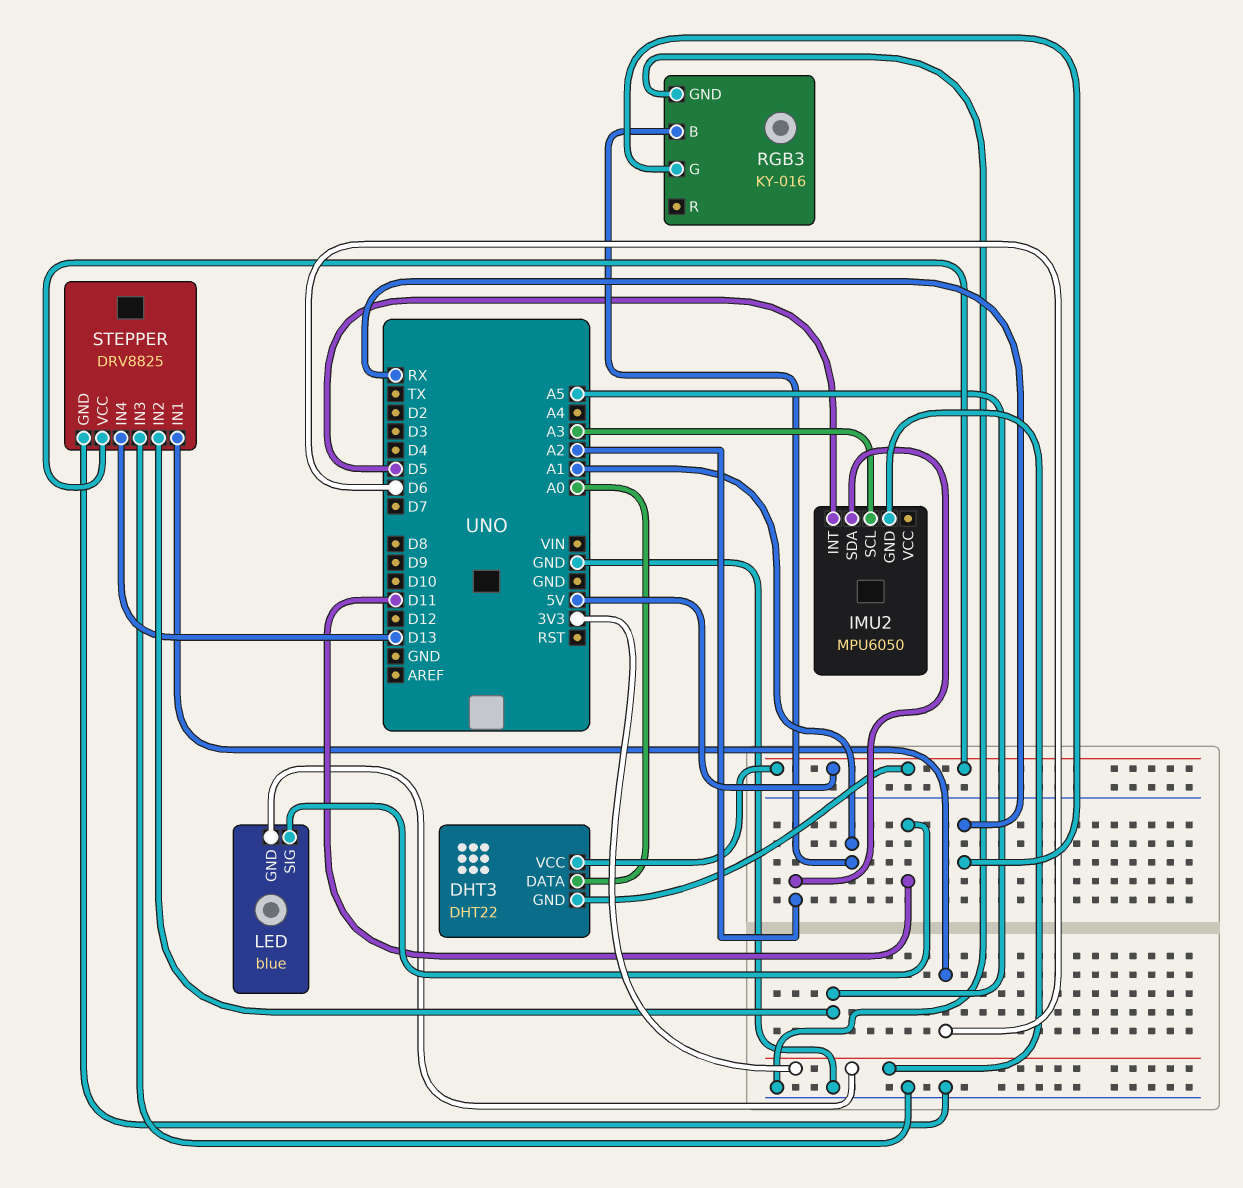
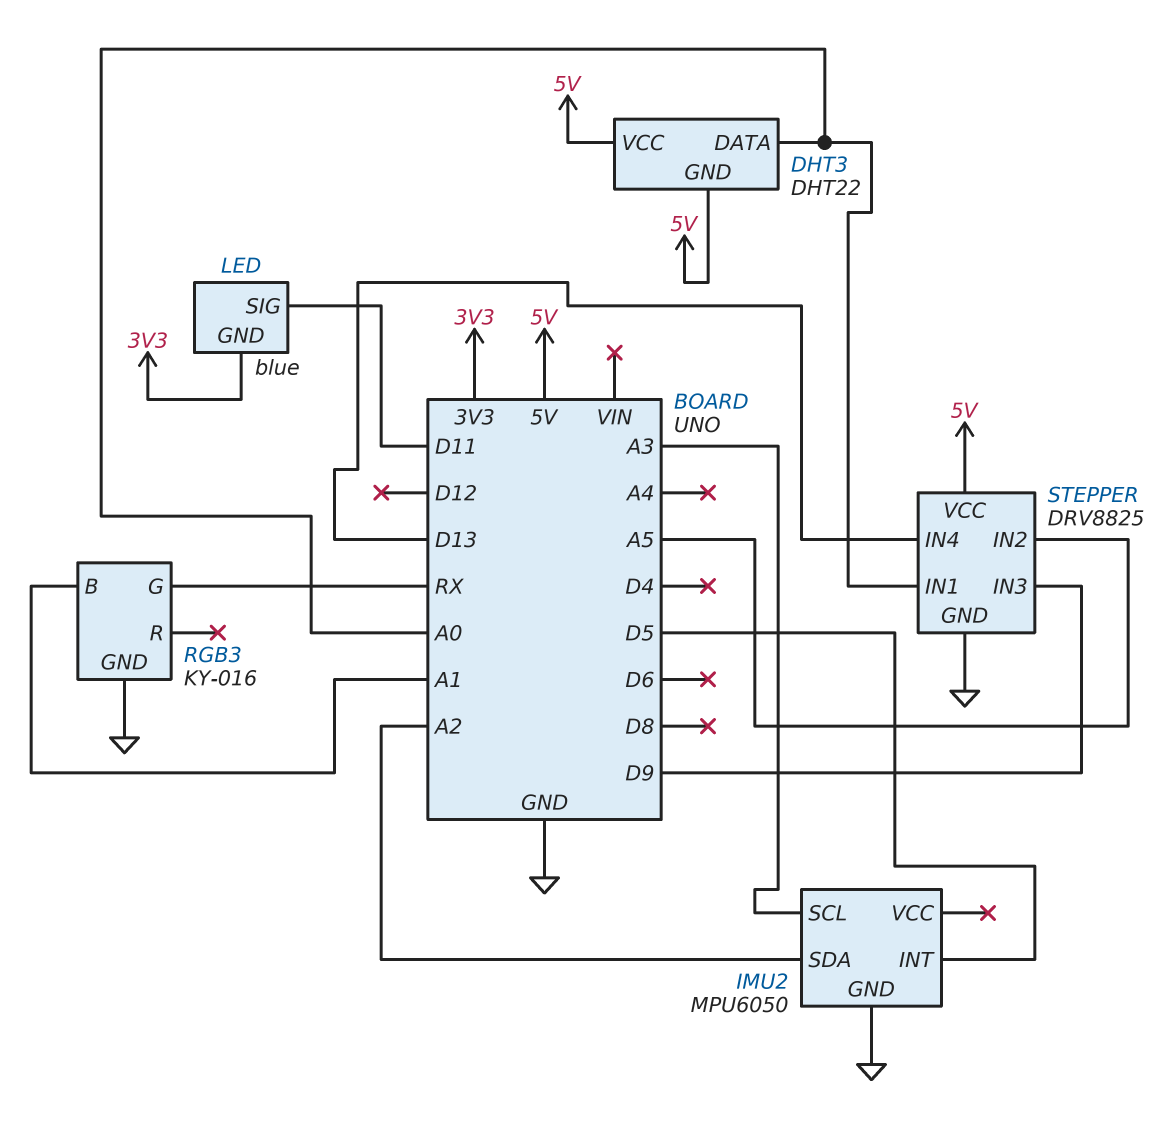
IMU2 pin GND: 3V3 -> GND
STEPPER pin IN1: D6 -> A0
STEPPER pin IN3: GND -> D9

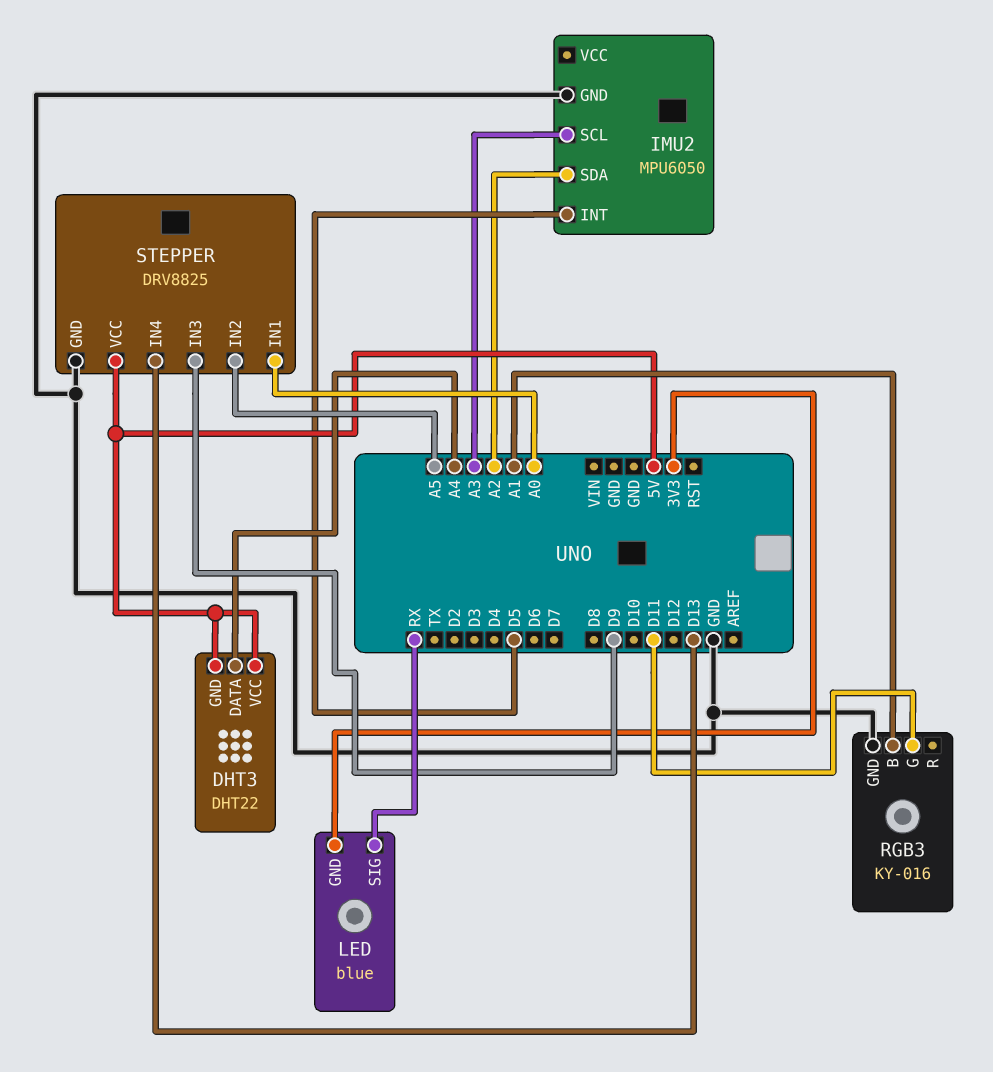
DHT3 pin DATA: A0 -> A4
LED pin SIG: D11 -> RX
RGB3 pin G: RX -> D11

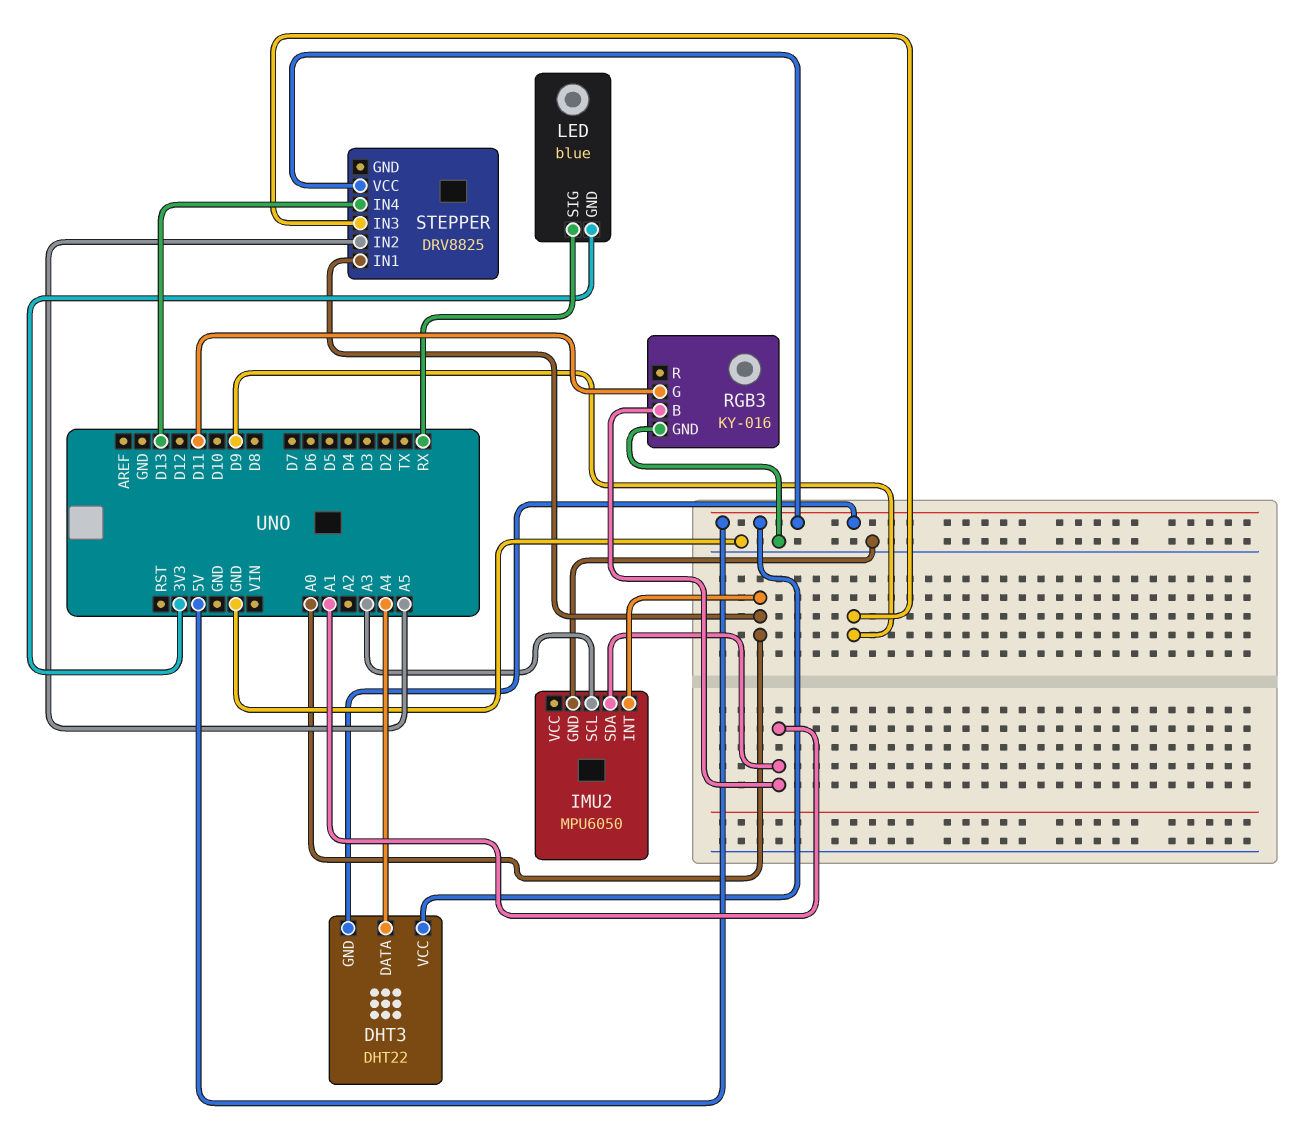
IMU2 pin INT: D5 -> A0
IMU2 pin SDA: A2 -> A1
STEPPER pin GND: GND -> none

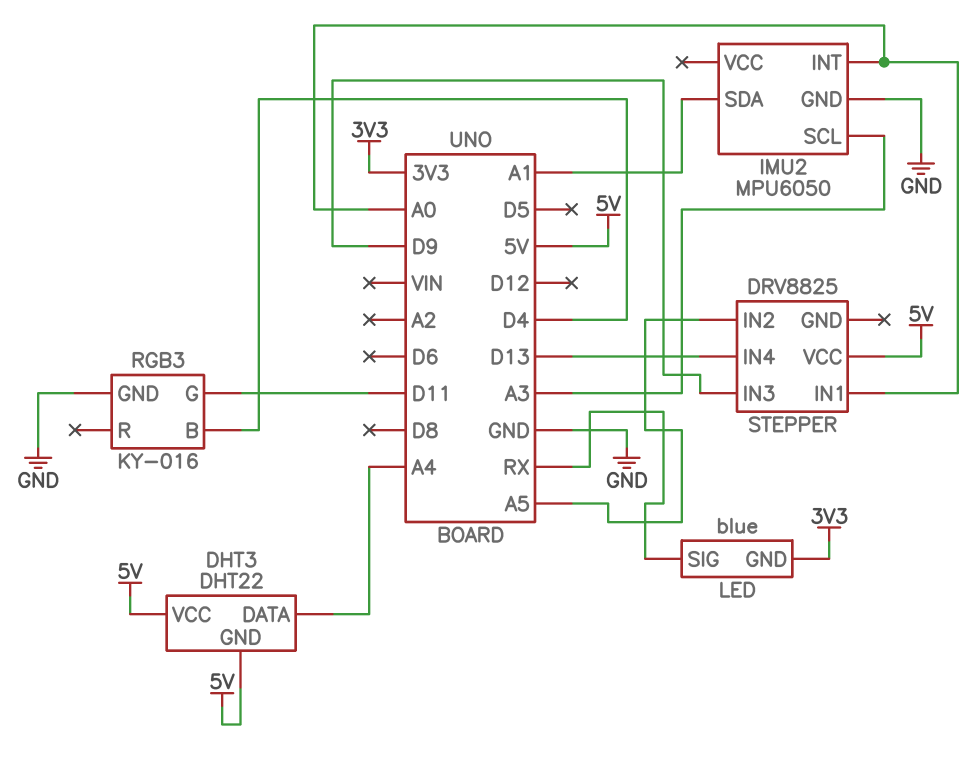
RGB3 pin B: A1 -> D4

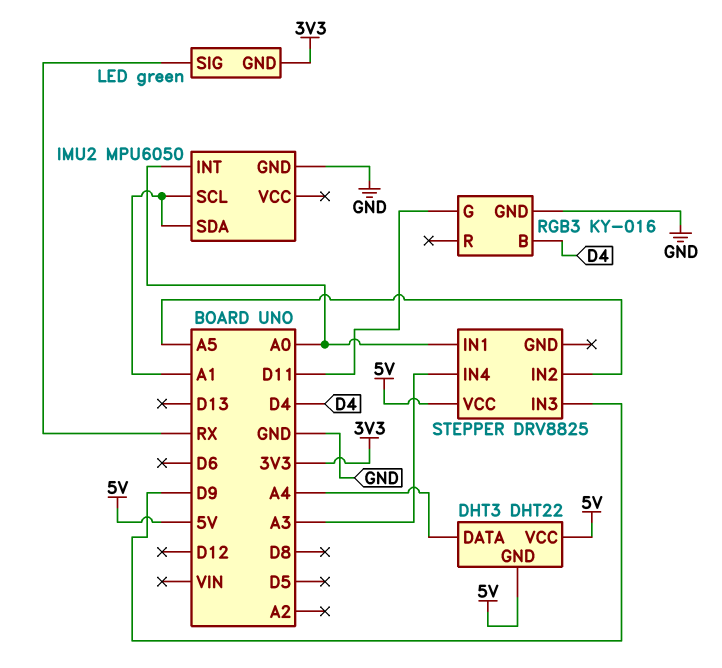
IMU2 pin SCL: A3 -> A1
LED: blue -> green
STEPPER pin IN4: D13 -> A3

